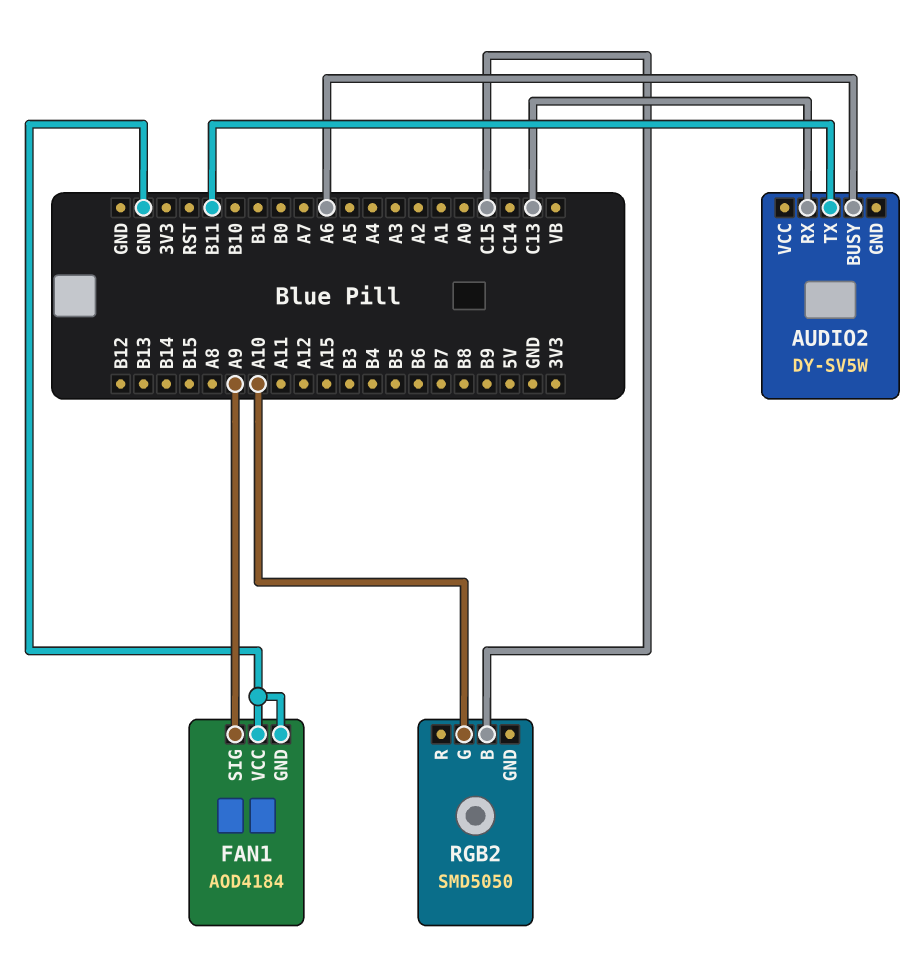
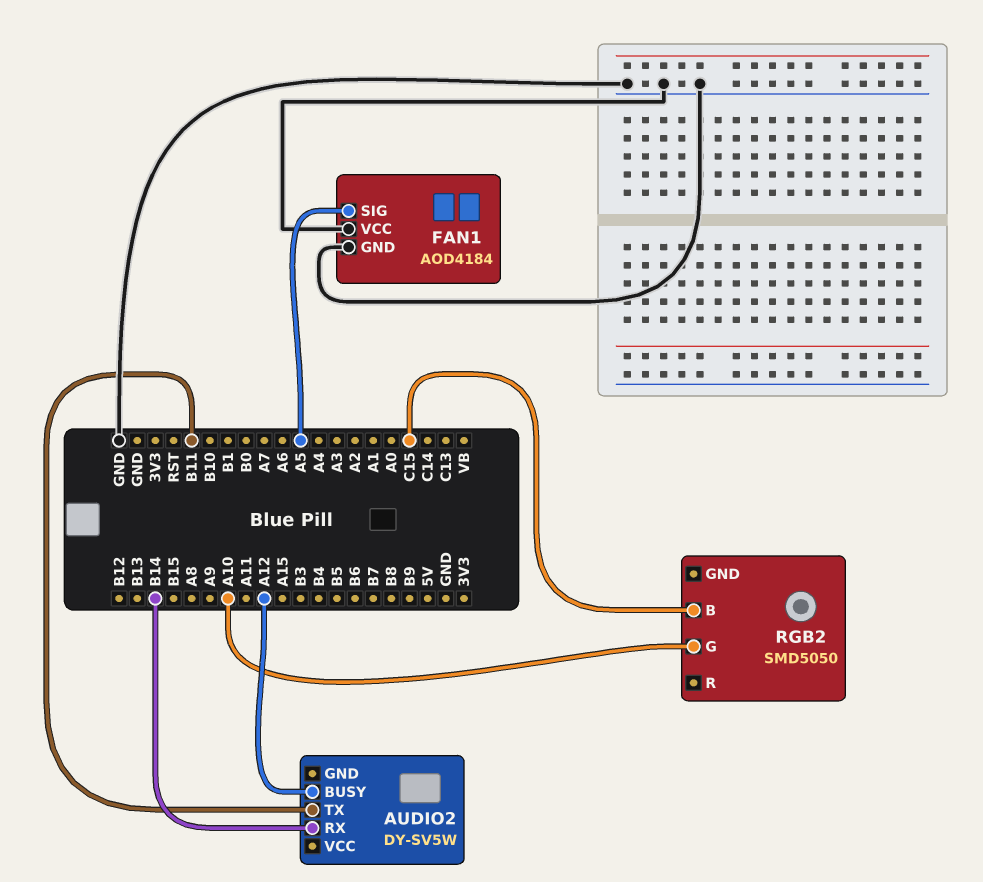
AUDIO2 pin BUSY: A6 -> A12
AUDIO2 pin RX: C13 -> B14
FAN1 pin SIG: A9 -> A5

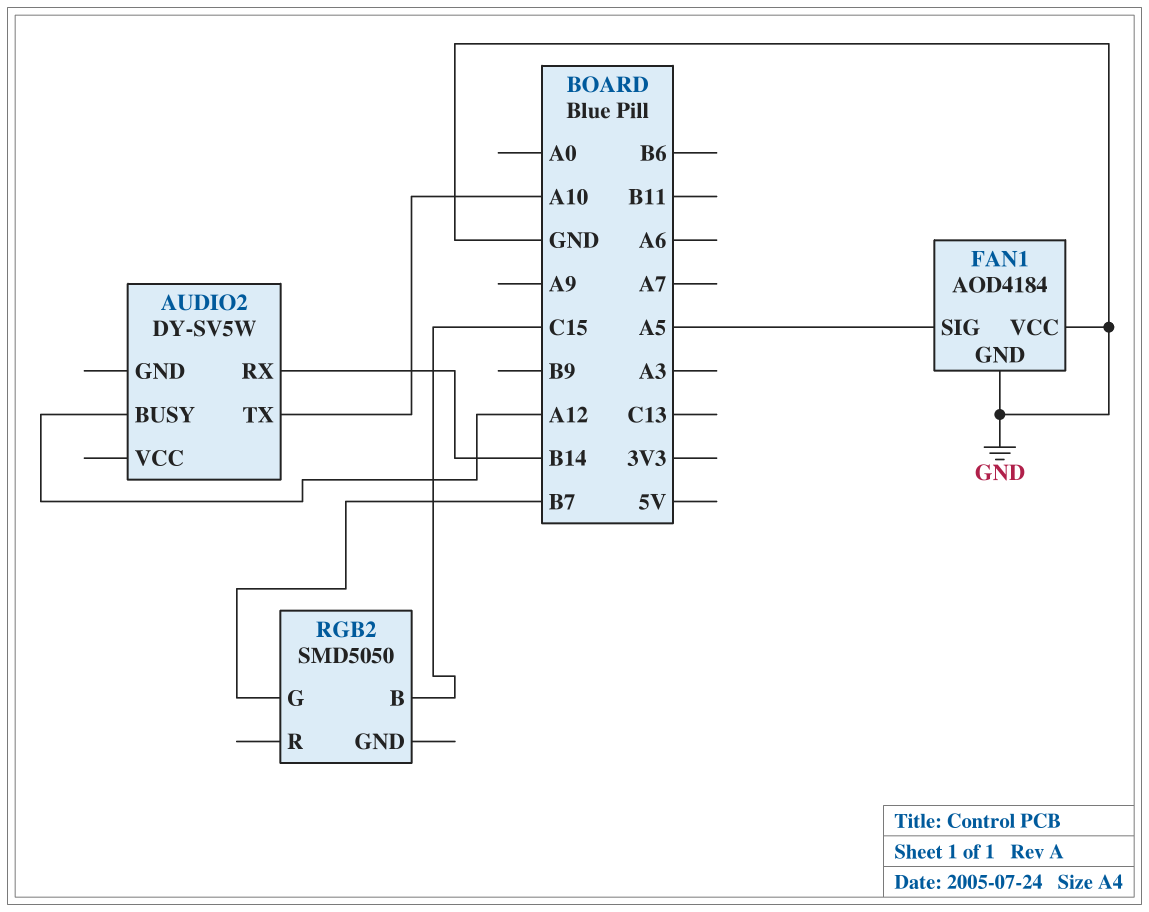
AUDIO2 pin TX: B11 -> A10
RGB2 pin G: A10 -> B7

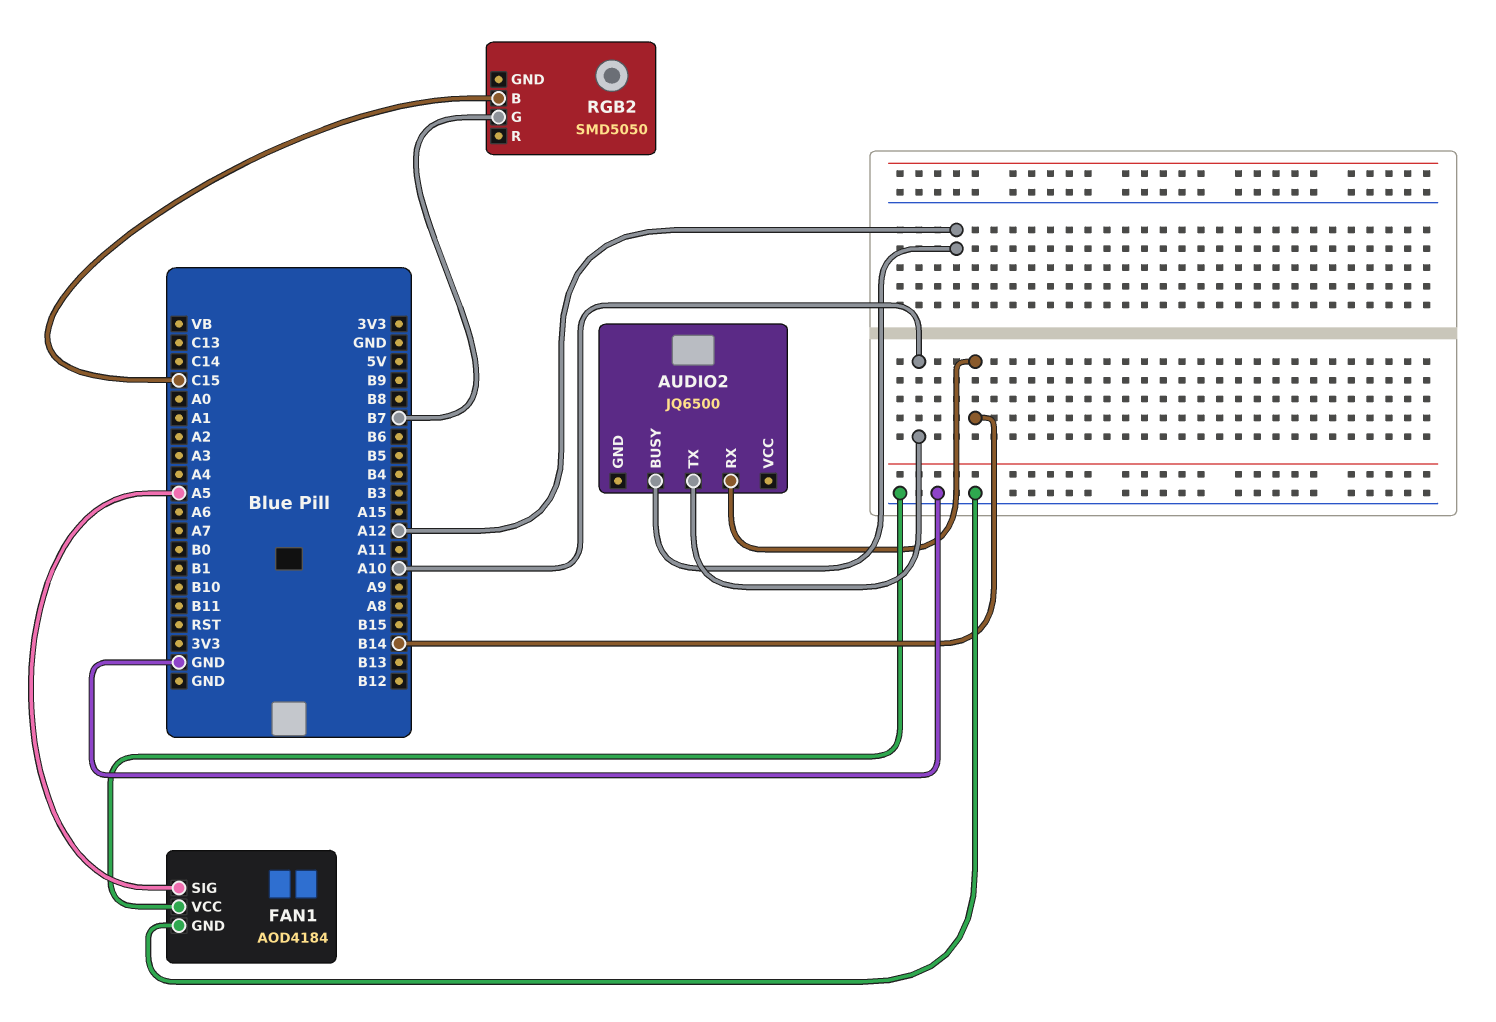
AUDIO2: DY-SV5W -> JQ6500

